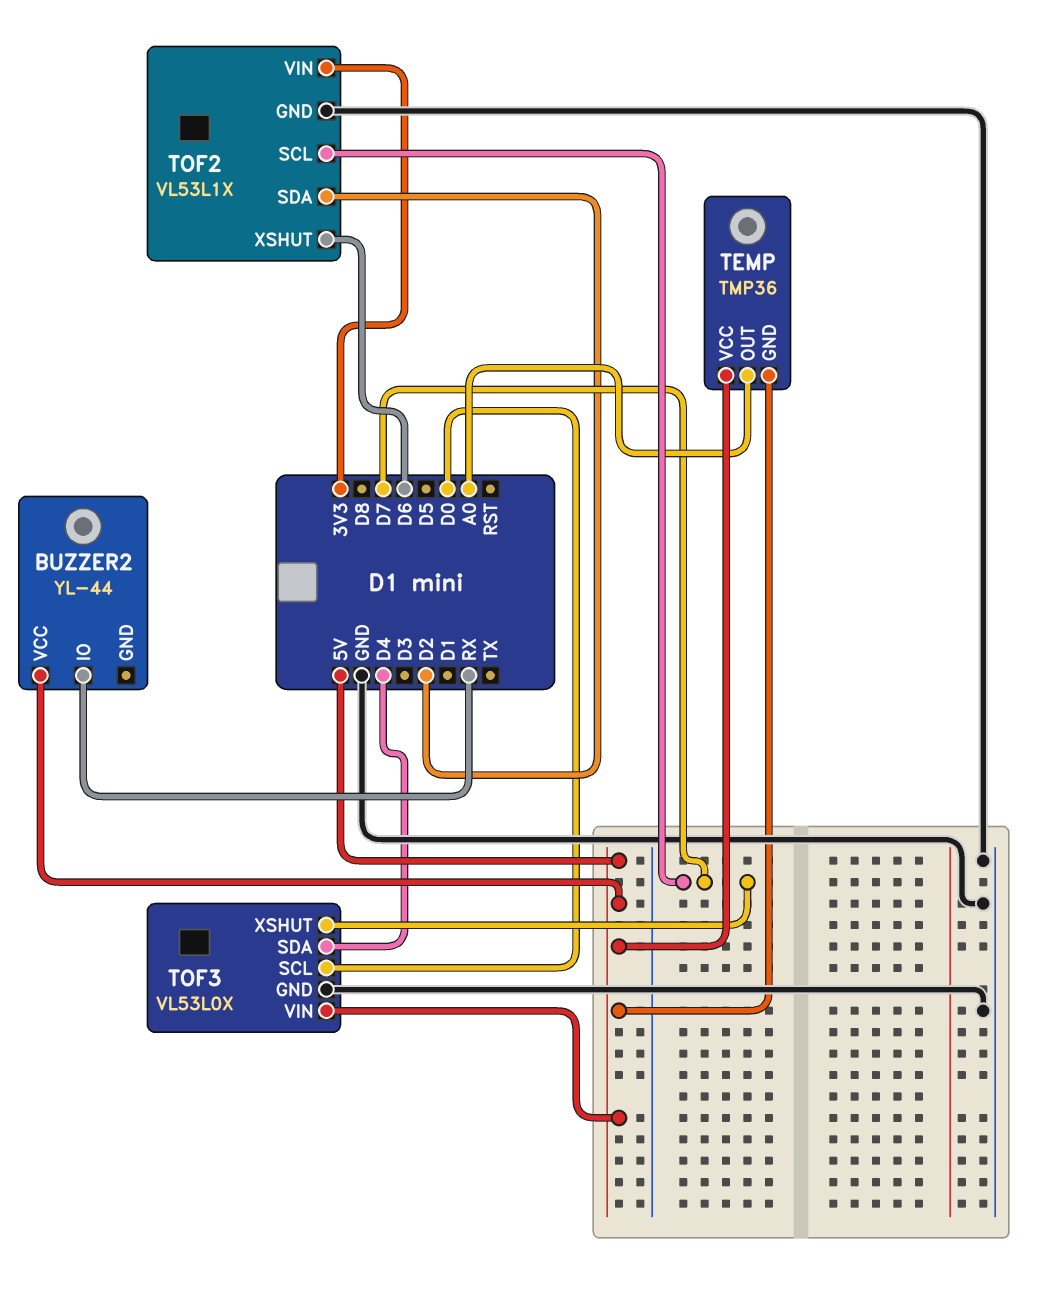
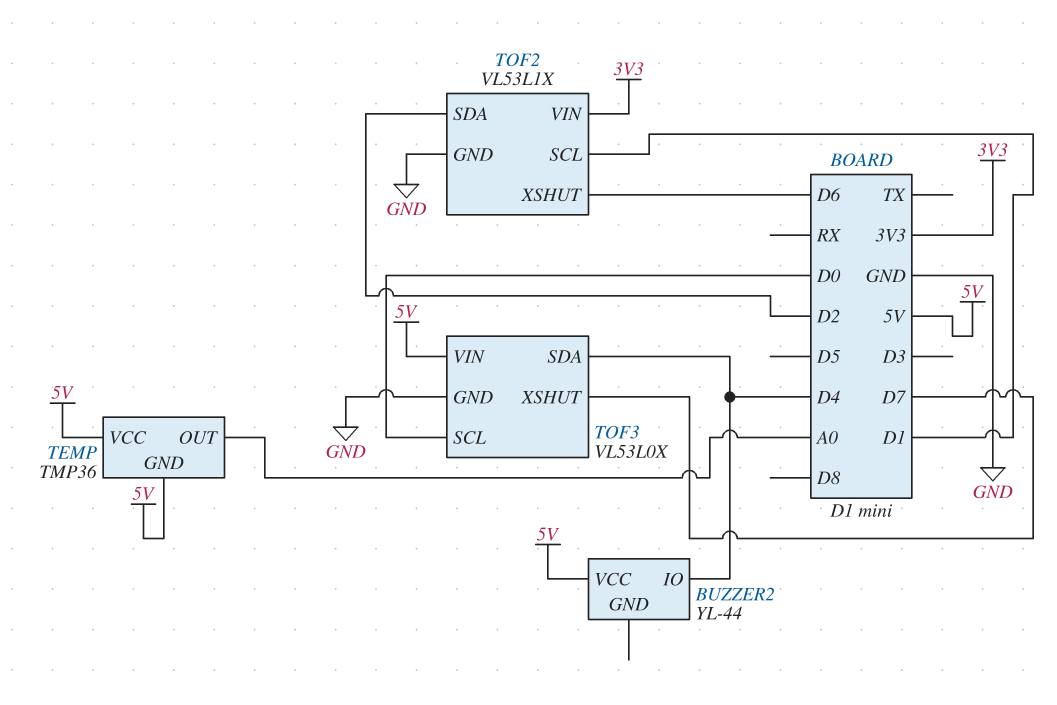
BUZZER2 pin IO: RX -> D4
TOF2 pin SCL: D7 -> D1

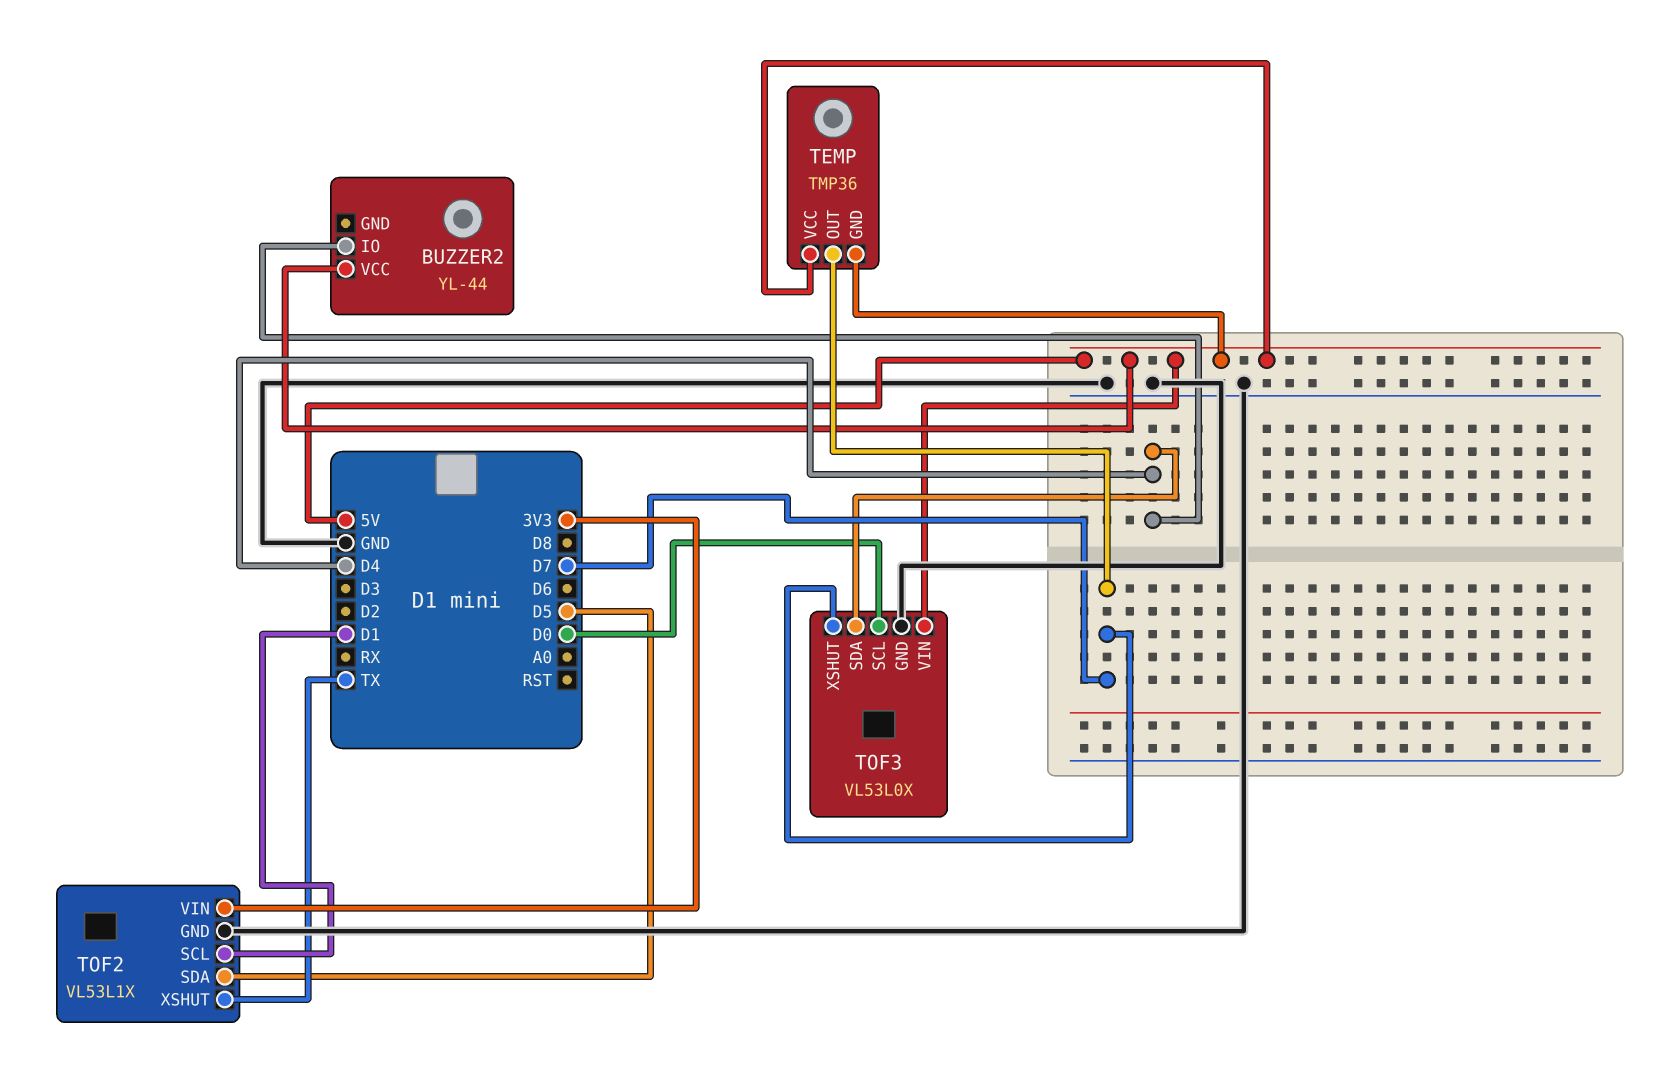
TEMP pin OUT: A0 -> D7
TOF2 pin SDA: D2 -> D5
TOF2 pin XSHUT: D6 -> TX

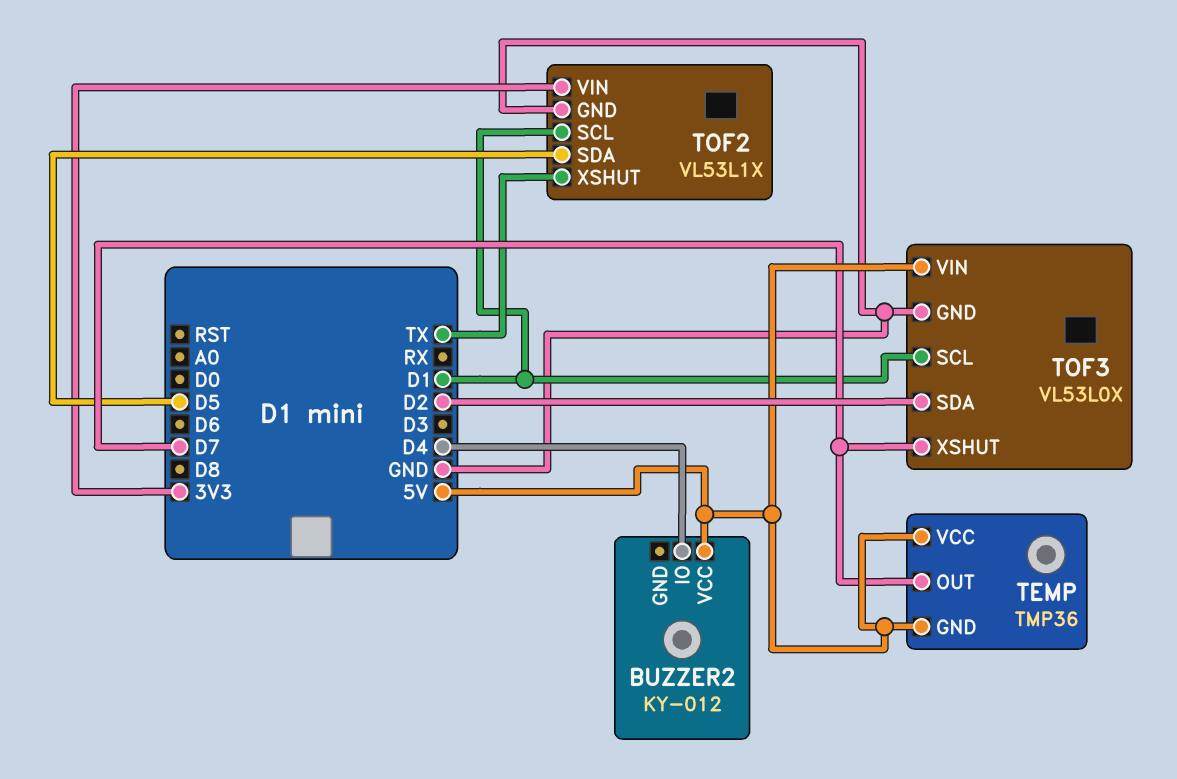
BUZZER2: YL-44 -> KY-012
TOF3 pin SCL: D0 -> D1
TOF3 pin SDA: D4 -> D2

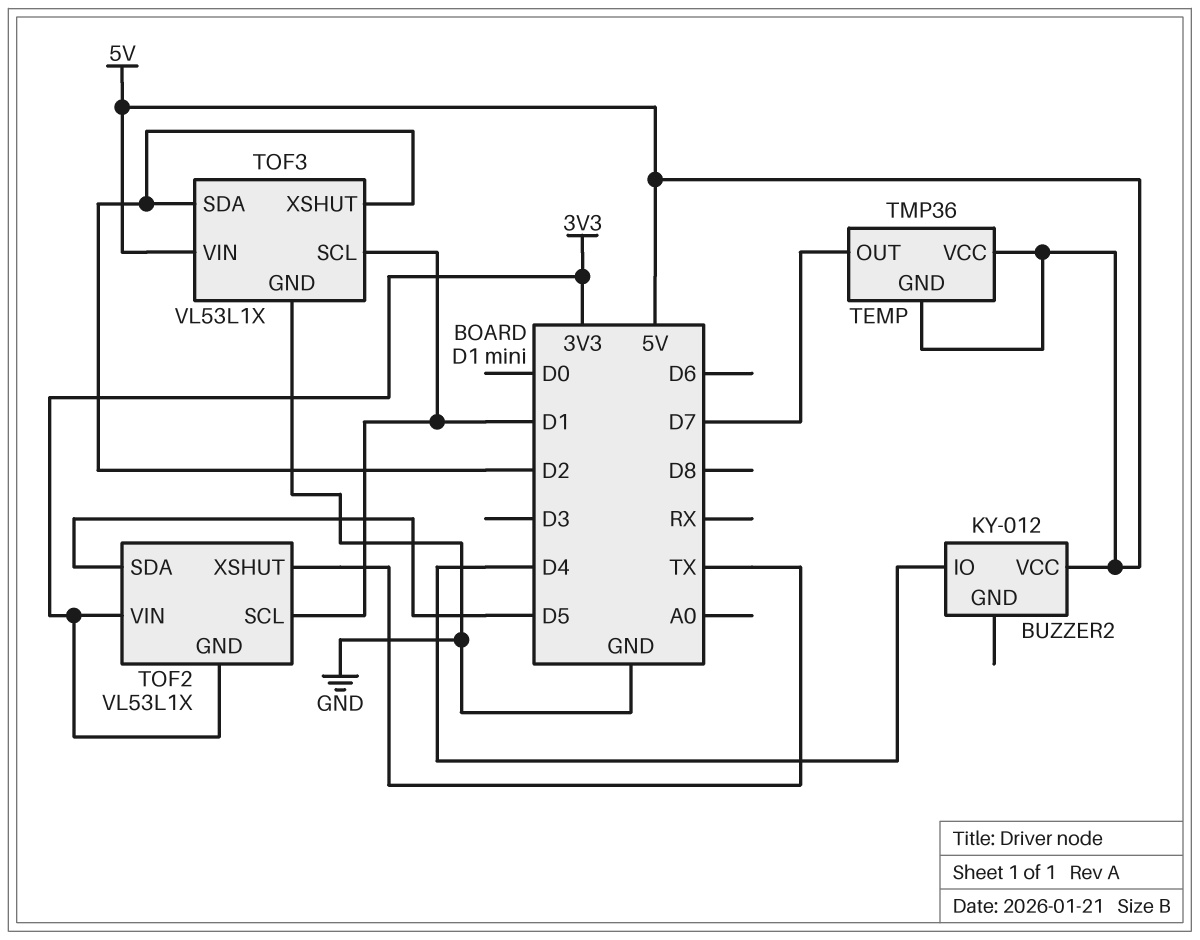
TOF2 pin GND: GND -> 3V3
TOF3: VL53L0X -> VL53L1X
TOF3 pin XSHUT: D7 -> D2

